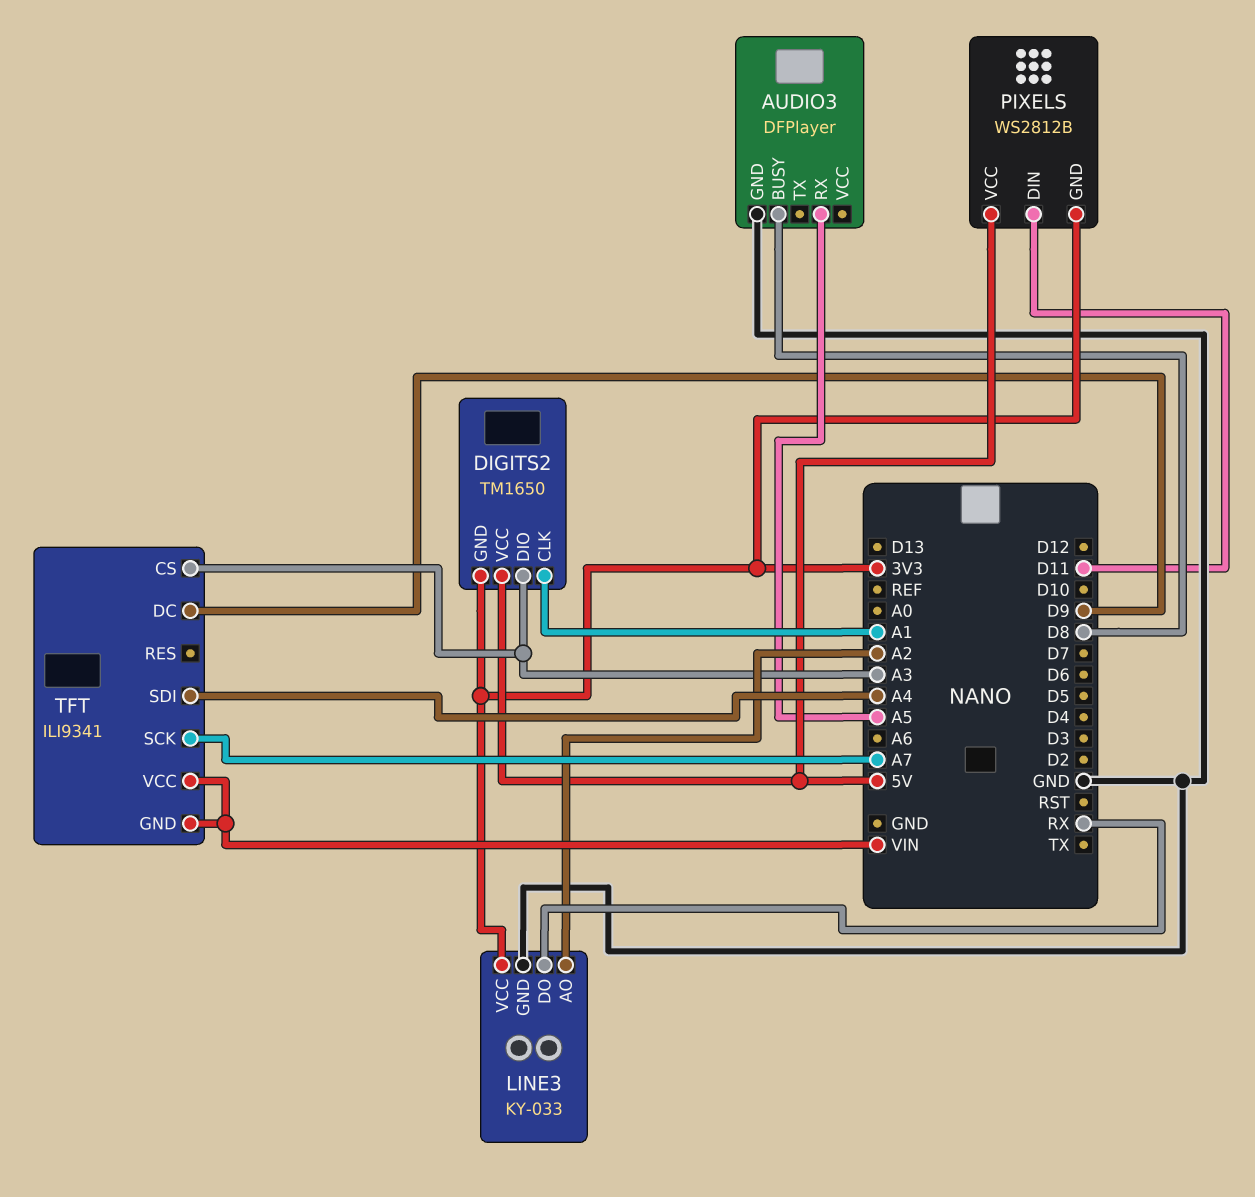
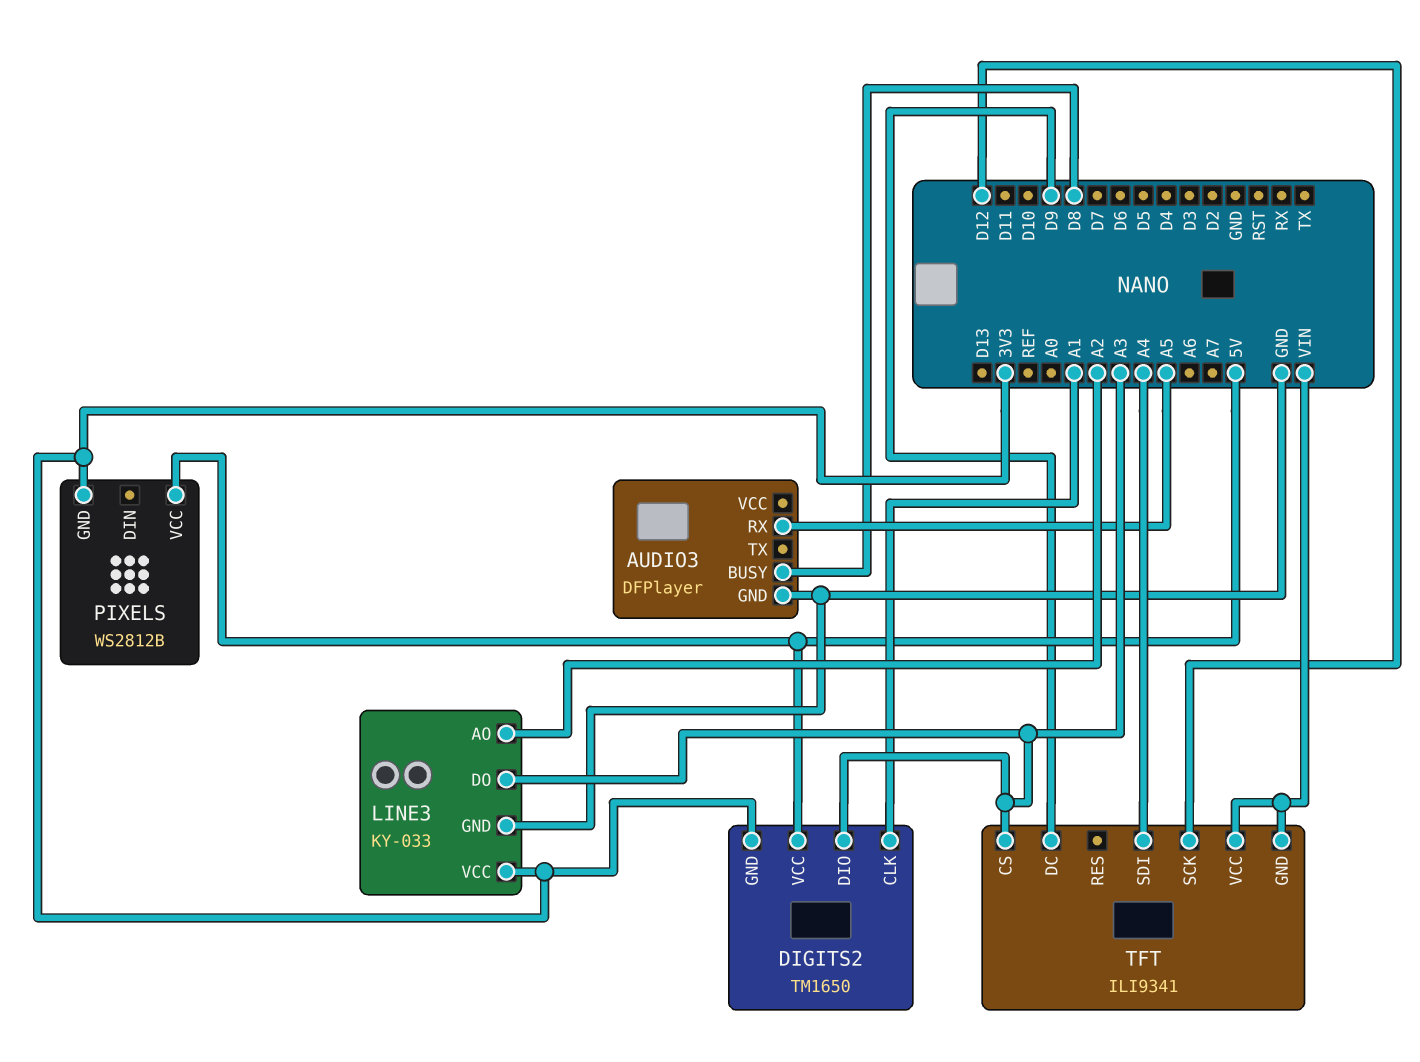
LINE3 pin DO: RX -> A3
PIXELS pin DIN: D11 -> none
TFT pin SCK: A7 -> D12

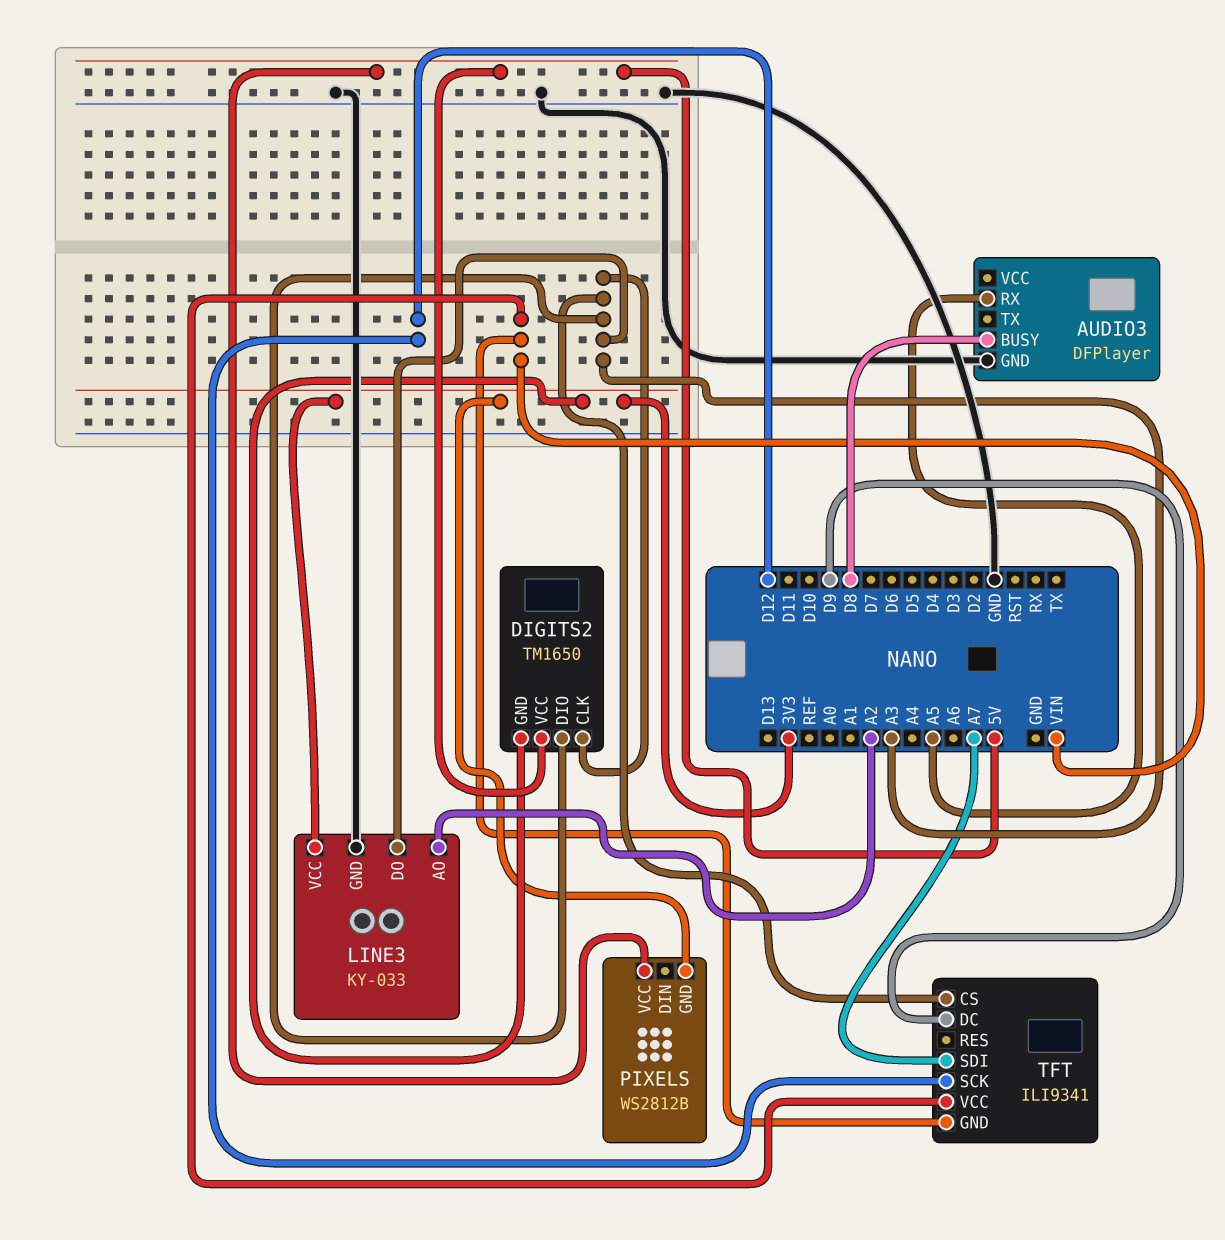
DIGITS2 pin CLK: A1 -> A3
TFT pin SDI: A4 -> A7

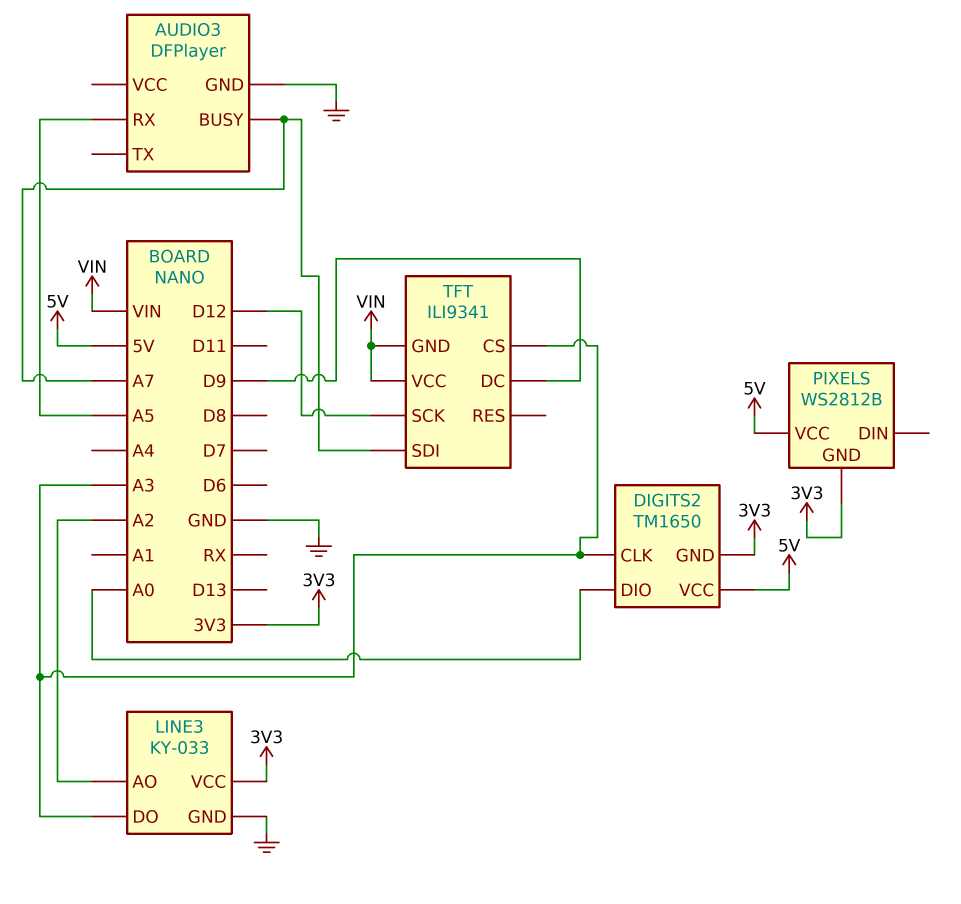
AUDIO3 pin BUSY: D8 -> A7
DIGITS2 pin DIO: A3 -> A0

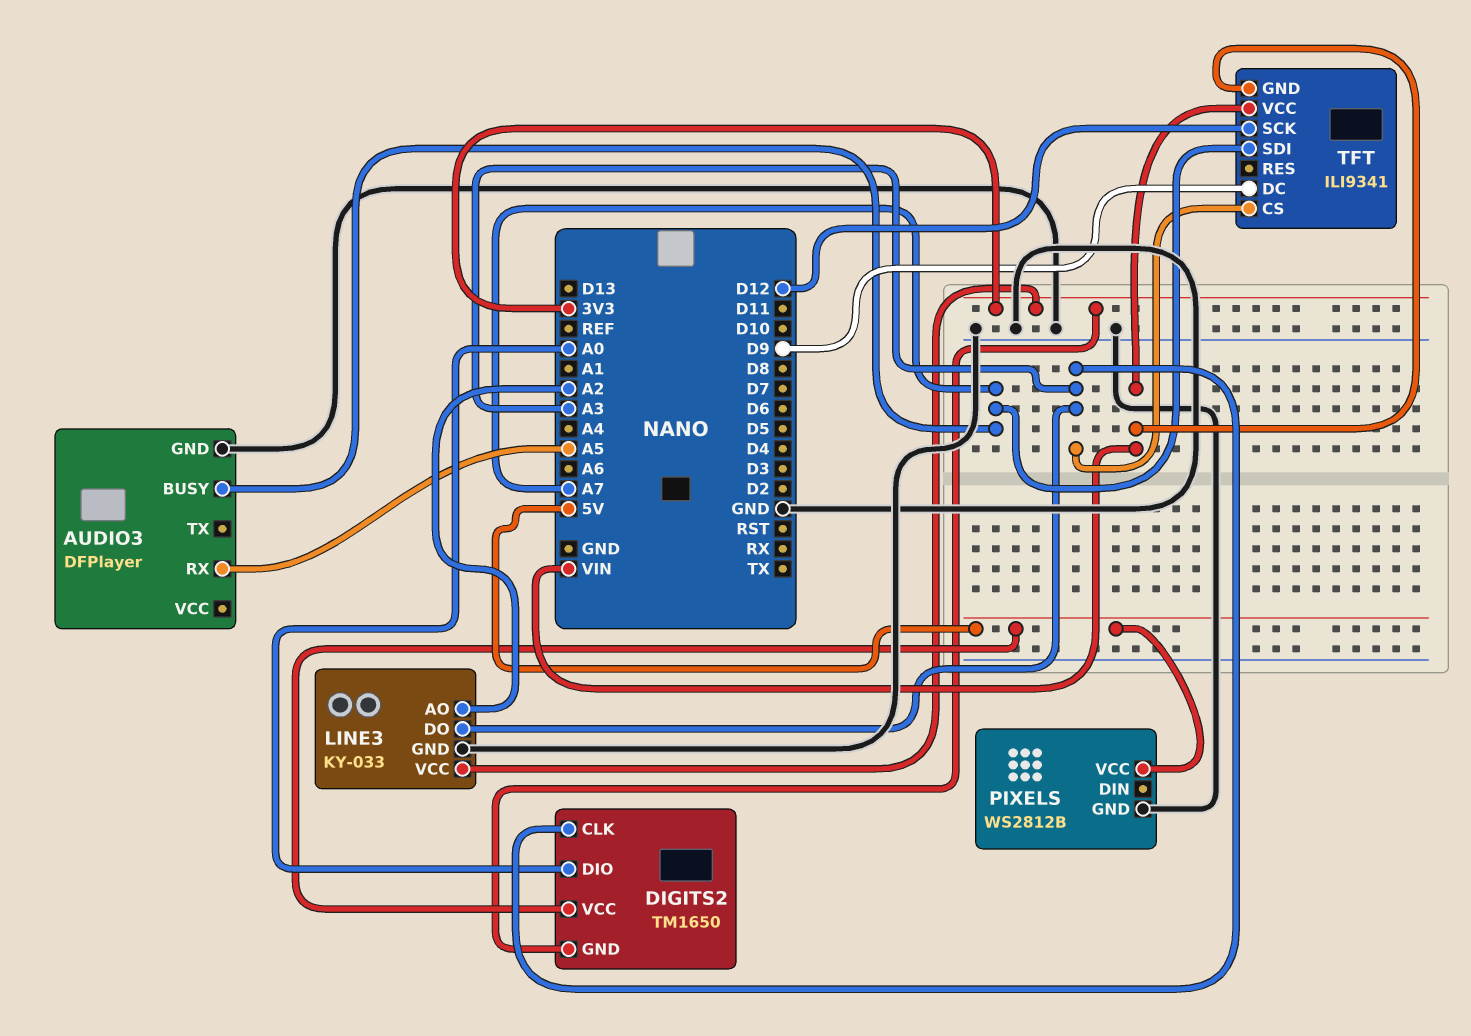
PIXELS pin GND: 3V3 -> GND

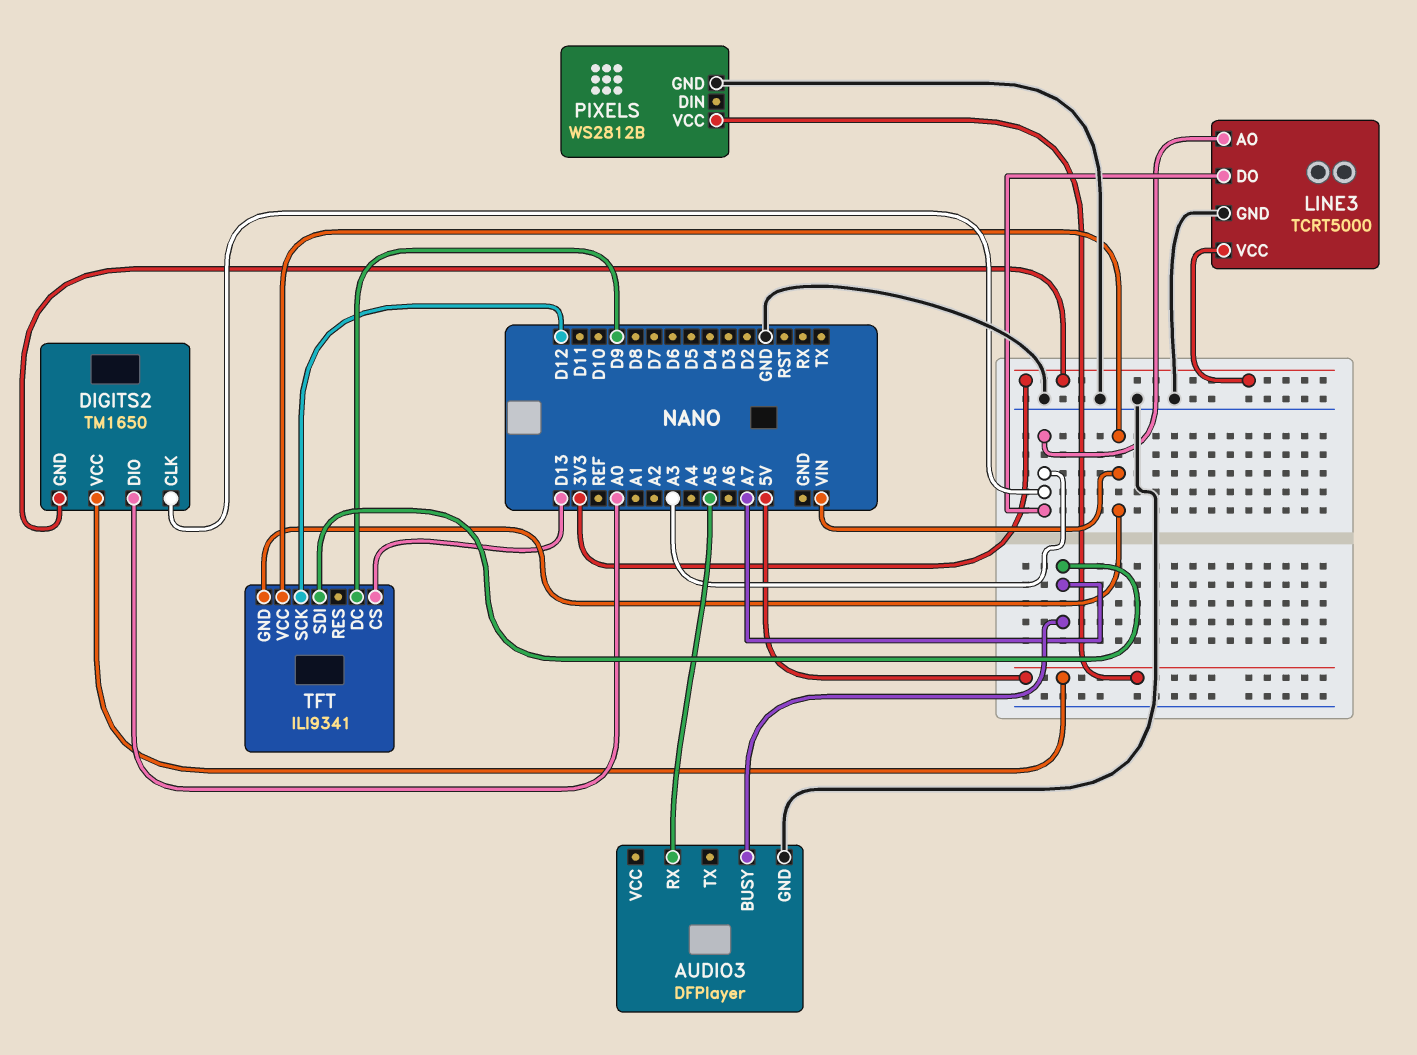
LINE3: KY-033 -> TCRT5000
LINE3 pin AO: A2 -> A3
TFT pin CS: A3 -> D13

